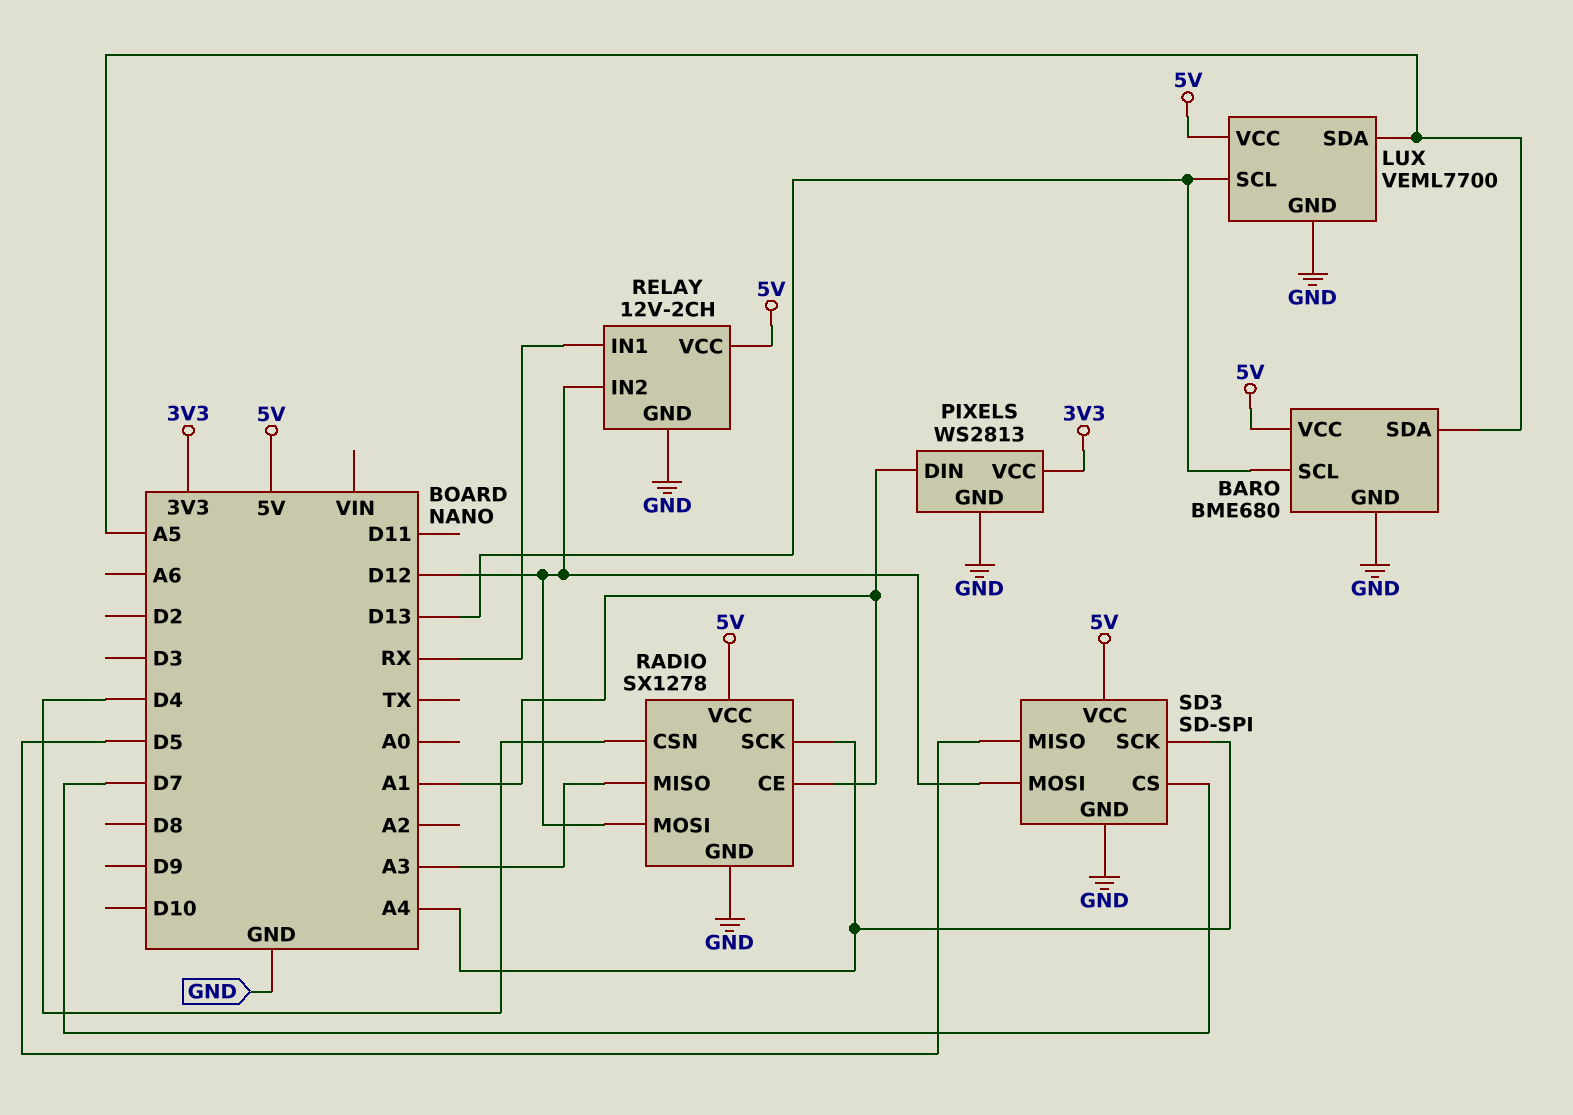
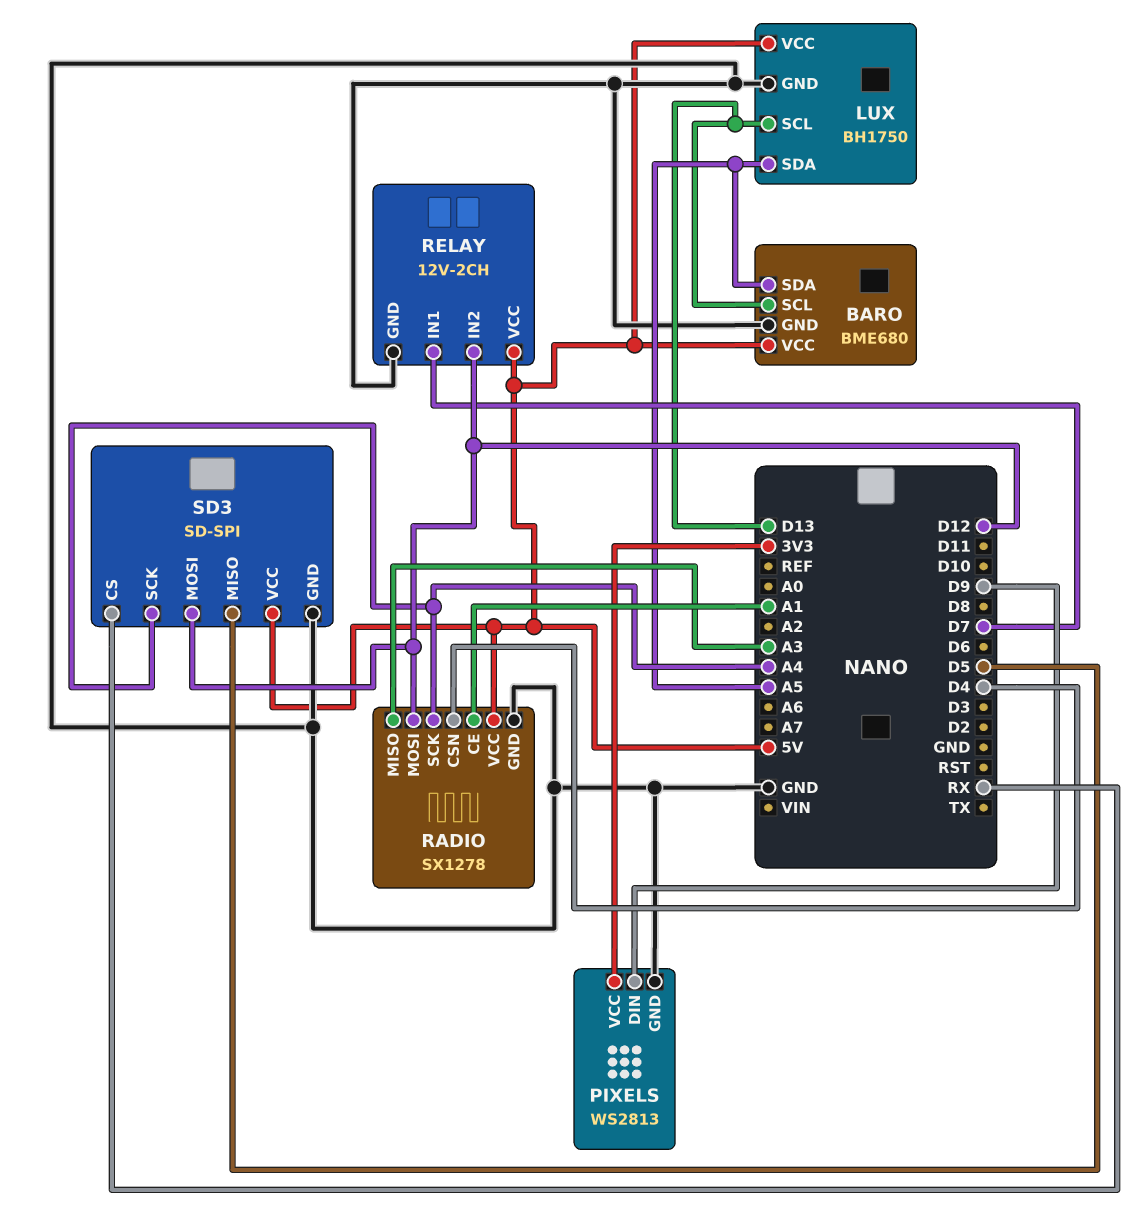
LUX: VEML7700 -> BH1750
PIXELS pin DIN: A1 -> D9
RELAY pin IN1: RX -> D7
SD3 pin CS: D7 -> RX

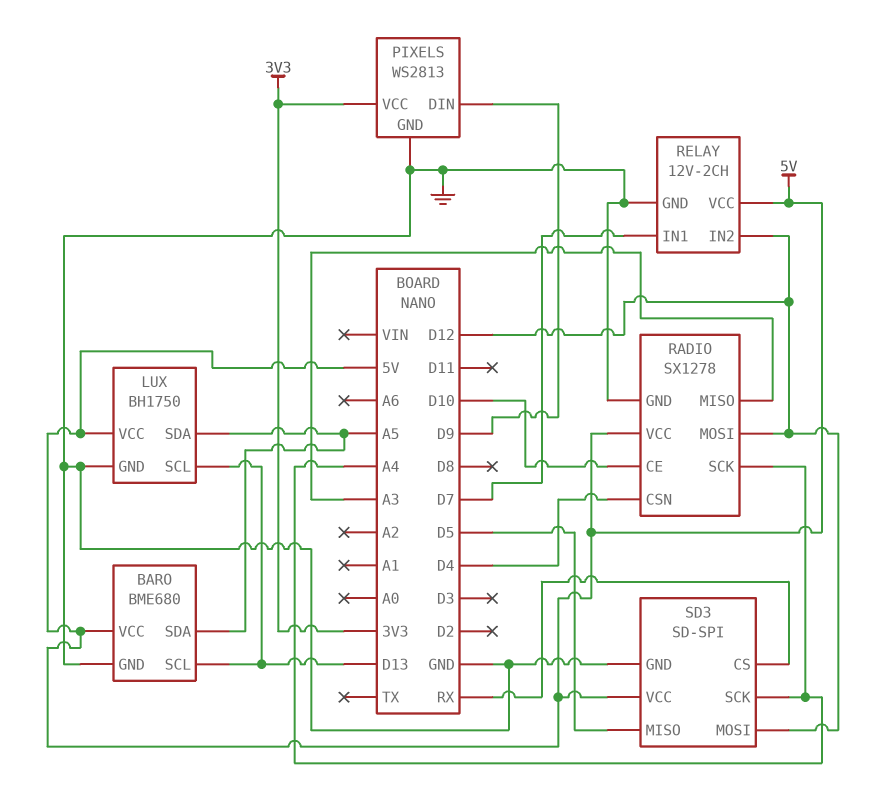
RADIO pin CE: A1 -> D10

